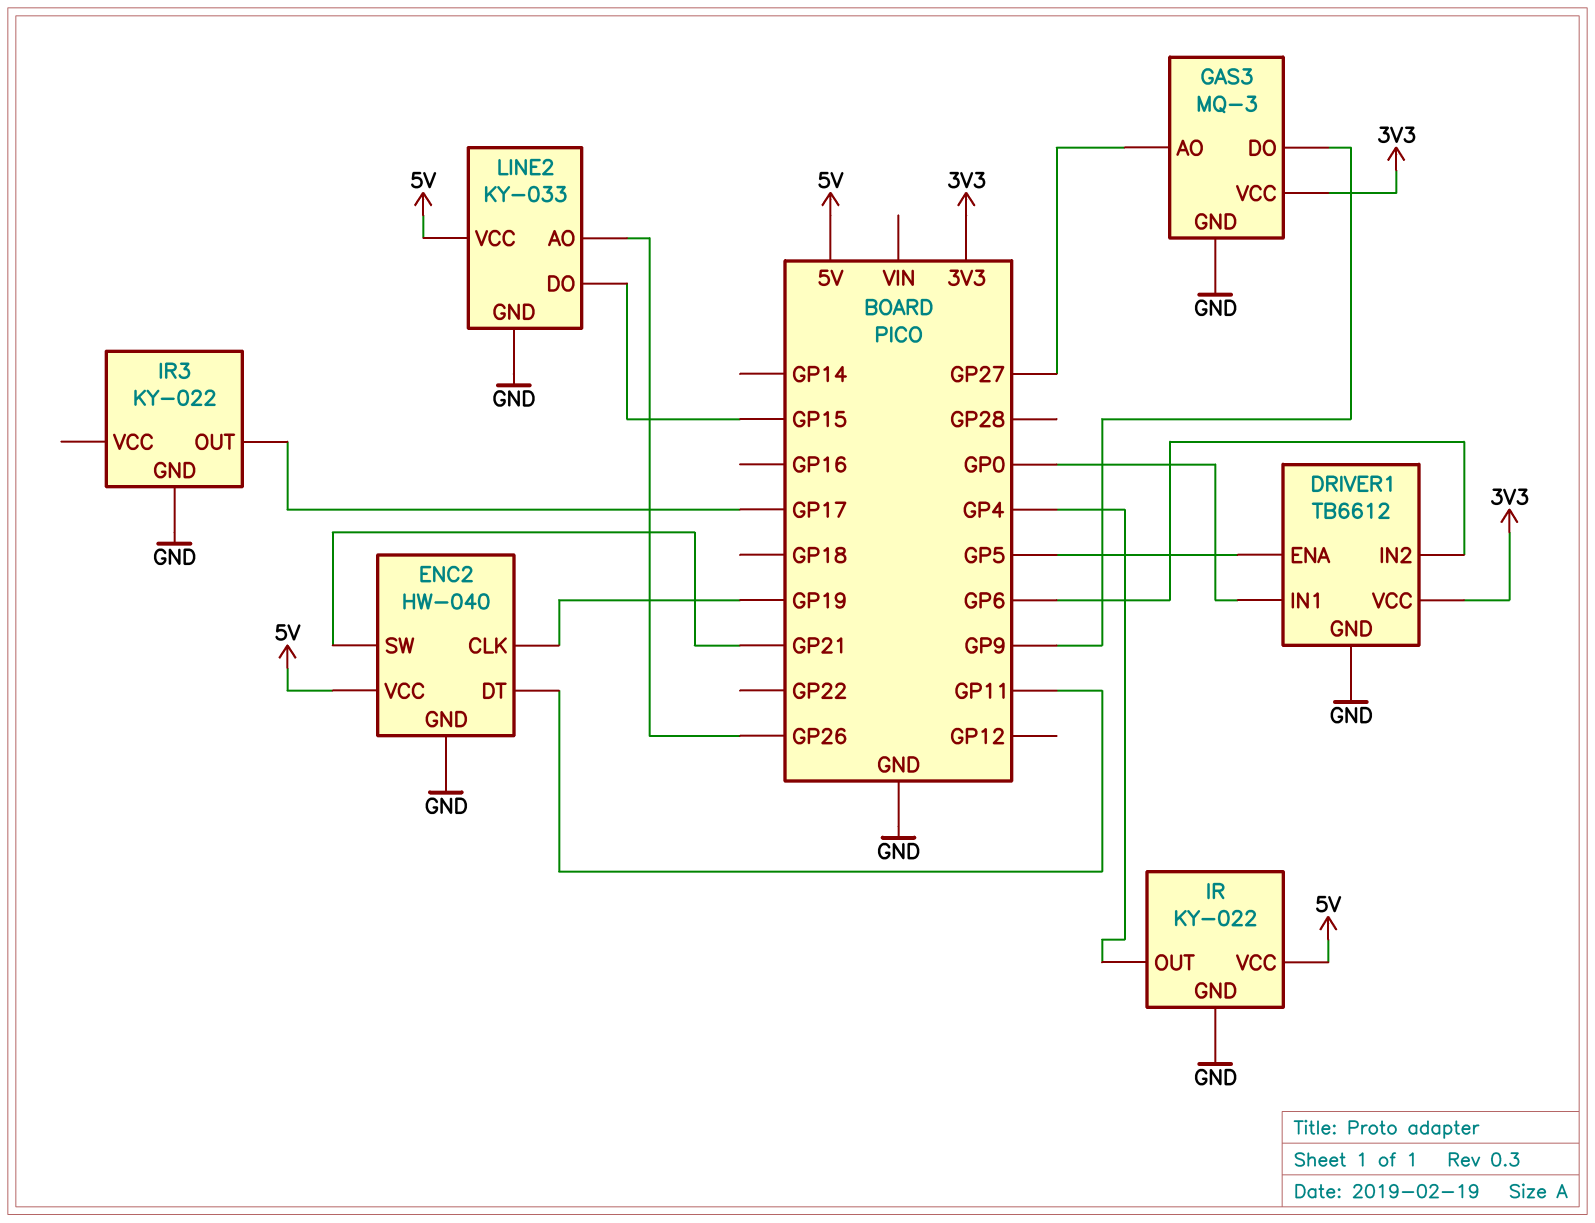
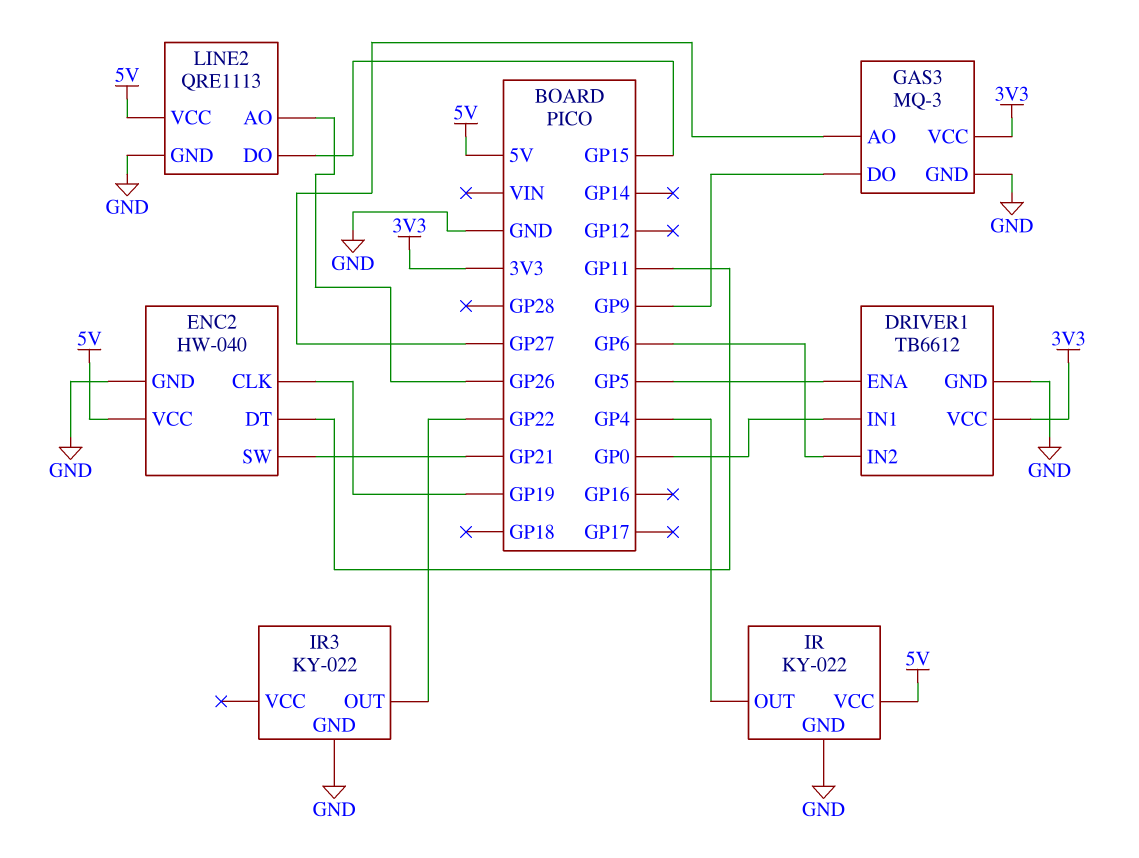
IR3 pin OUT: GP17 -> GP22
LINE2: KY-033 -> QRE1113

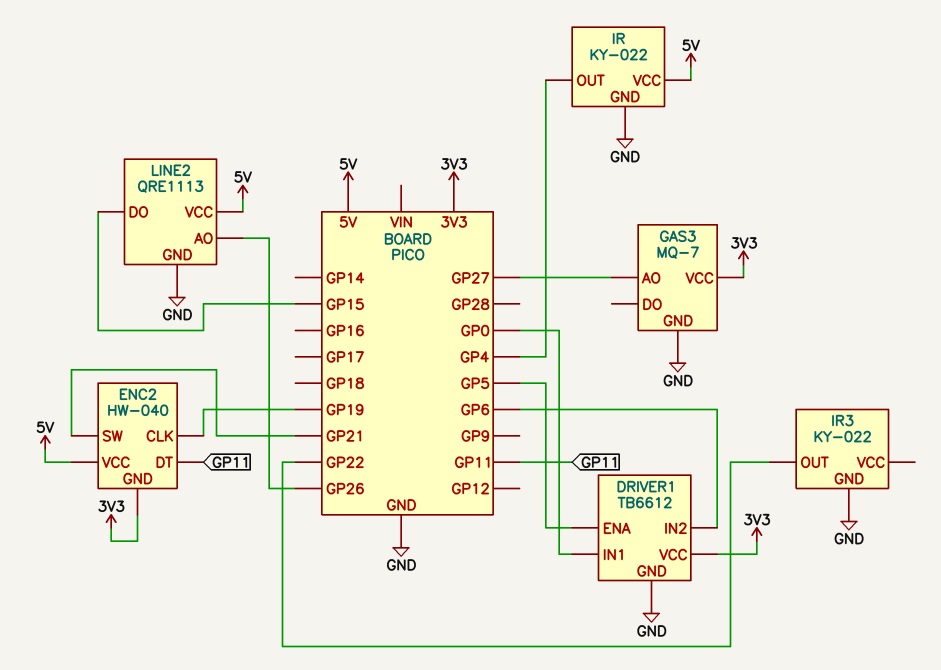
ENC2 pin GND: GND -> 3V3
GAS3: MQ-3 -> MQ-7
GAS3 pin DO: GP9 -> none

